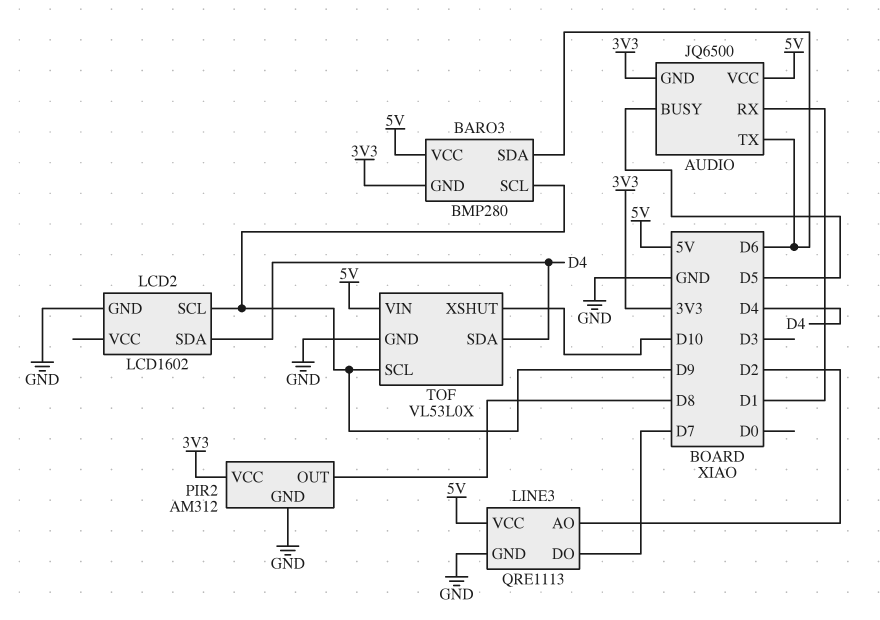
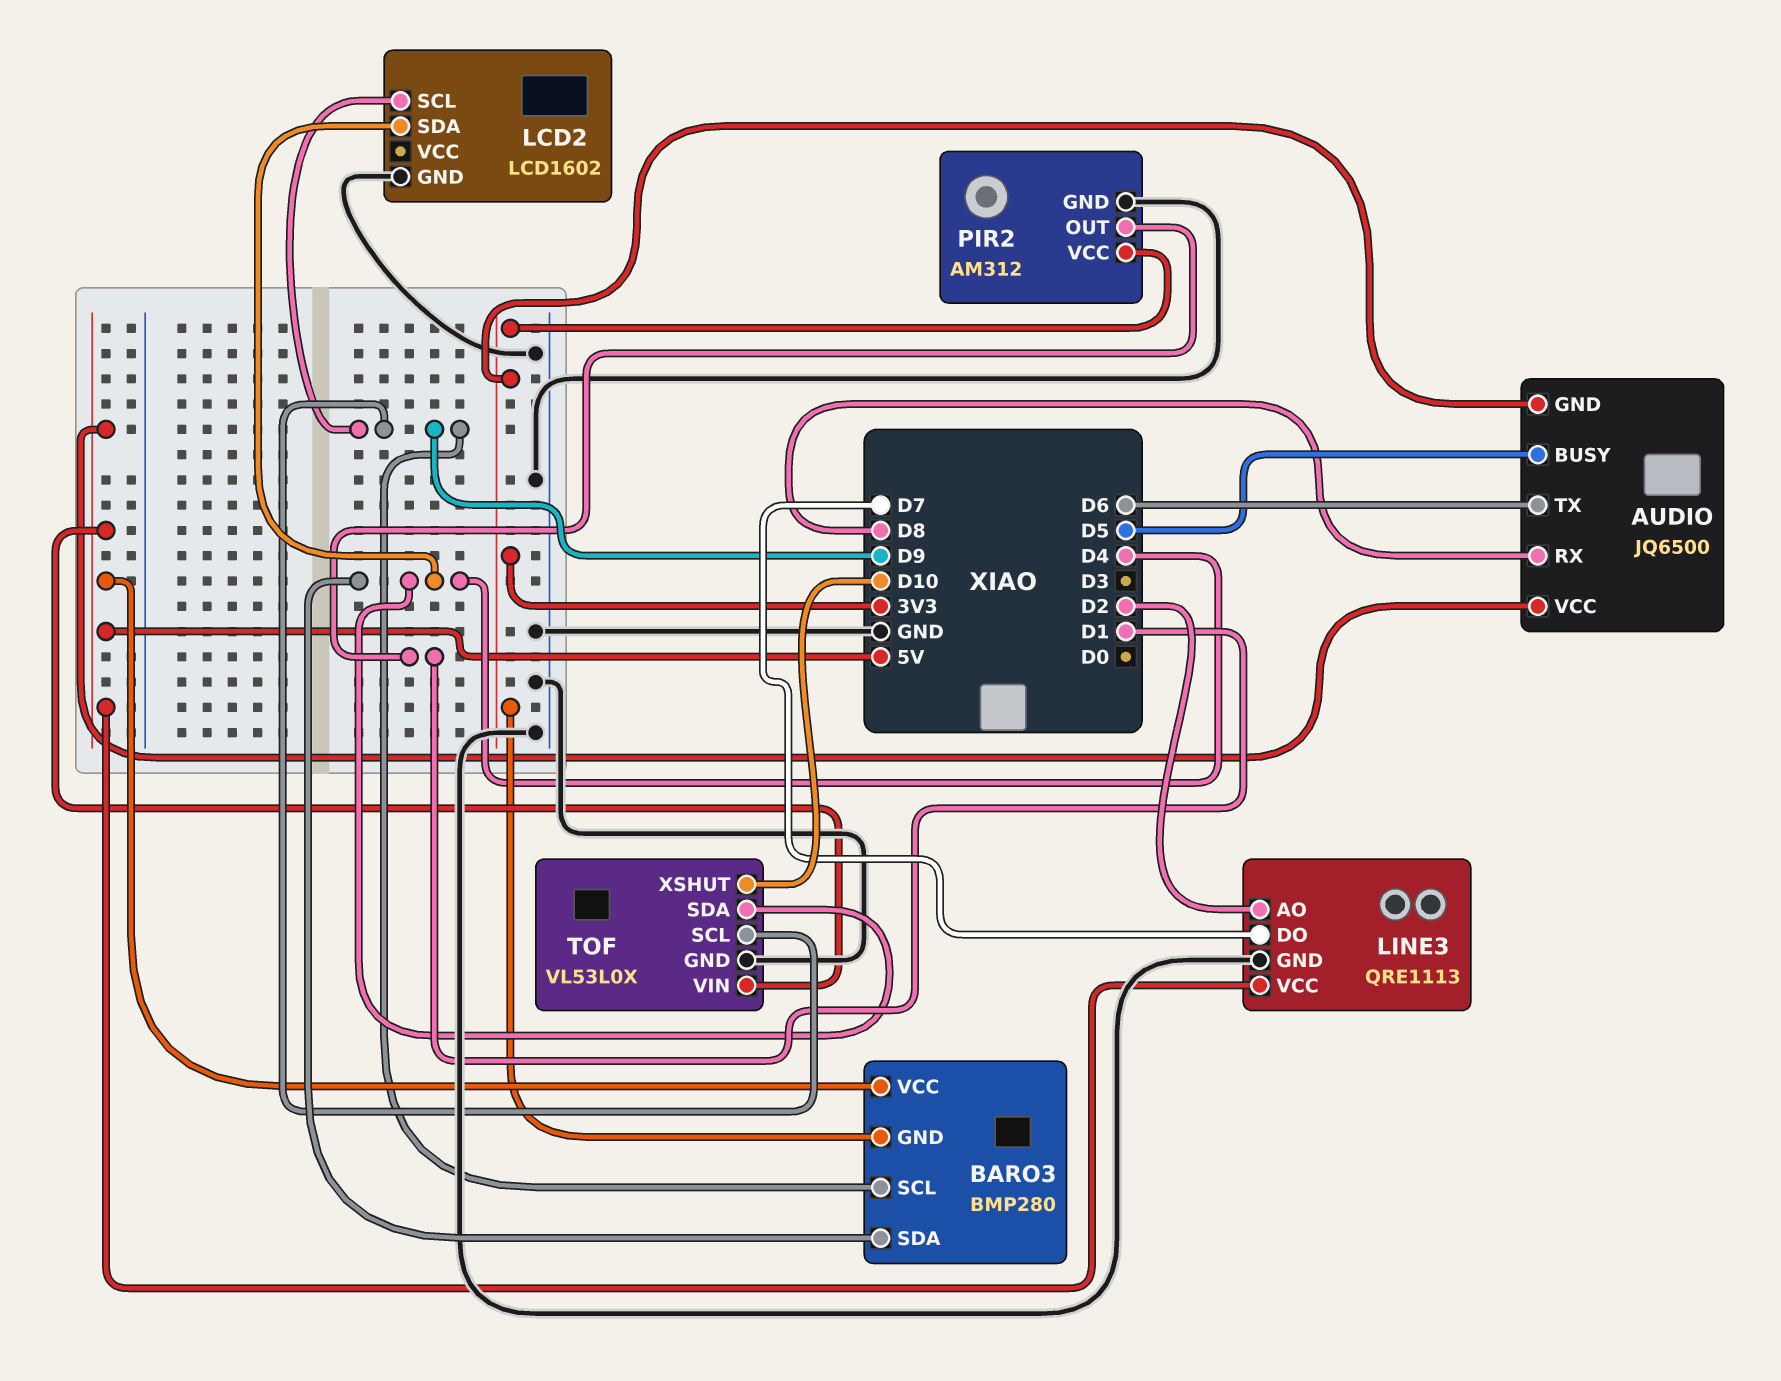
AUDIO pin RX: D1 -> D8
BARO3 pin SDA: D6 -> D4
PIR2 pin OUT: D8 -> D1

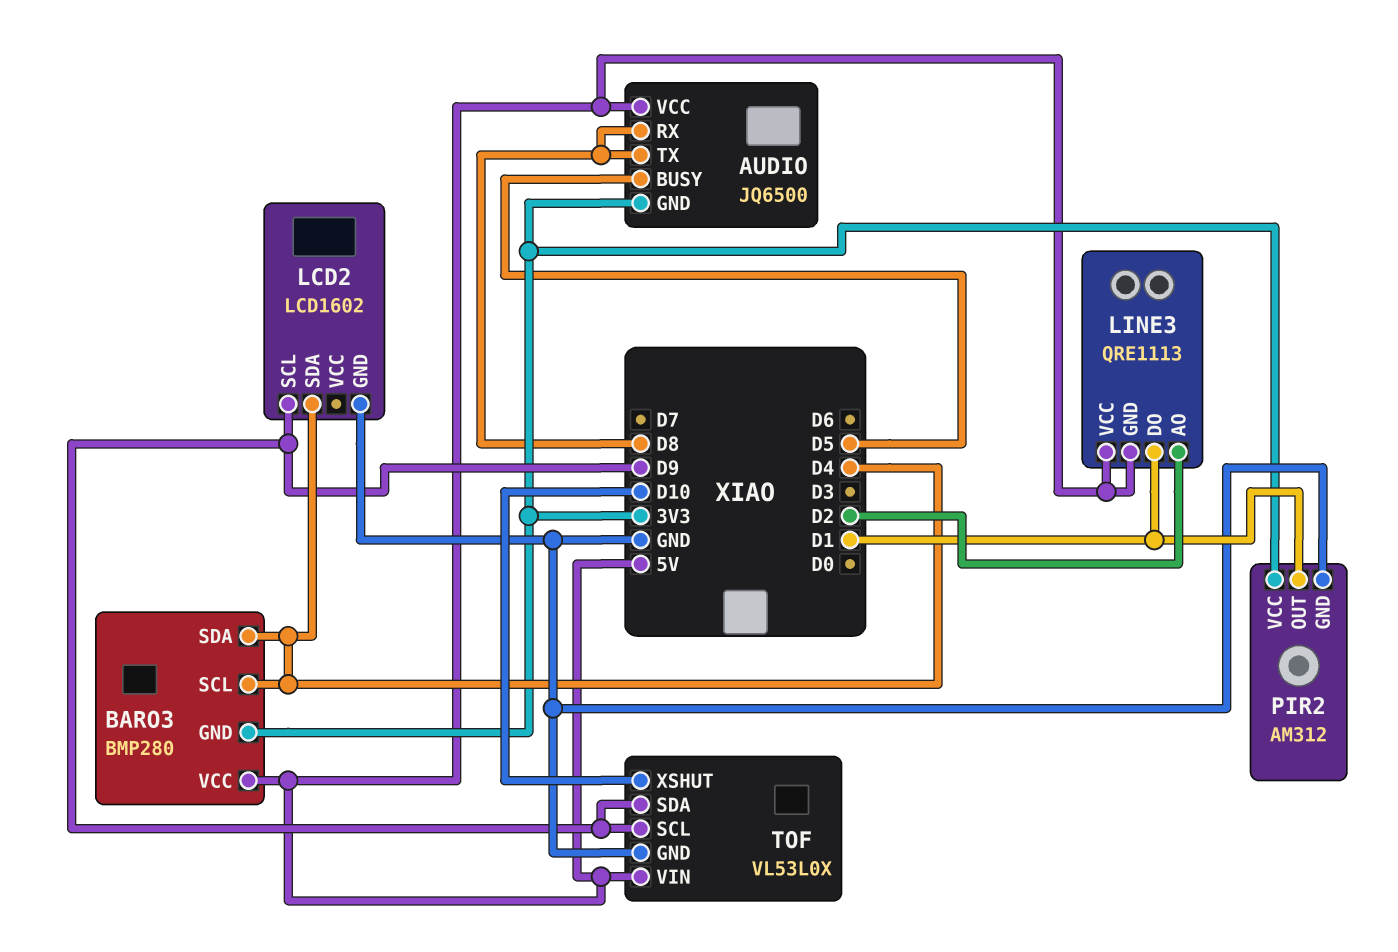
AUDIO pin TX: D6 -> D8
BARO3 pin SCL: D9 -> D4
LINE3 pin DO: D7 -> D1
LINE3 pin GND: GND -> 5V
TOF pin SDA: D4 -> D9

